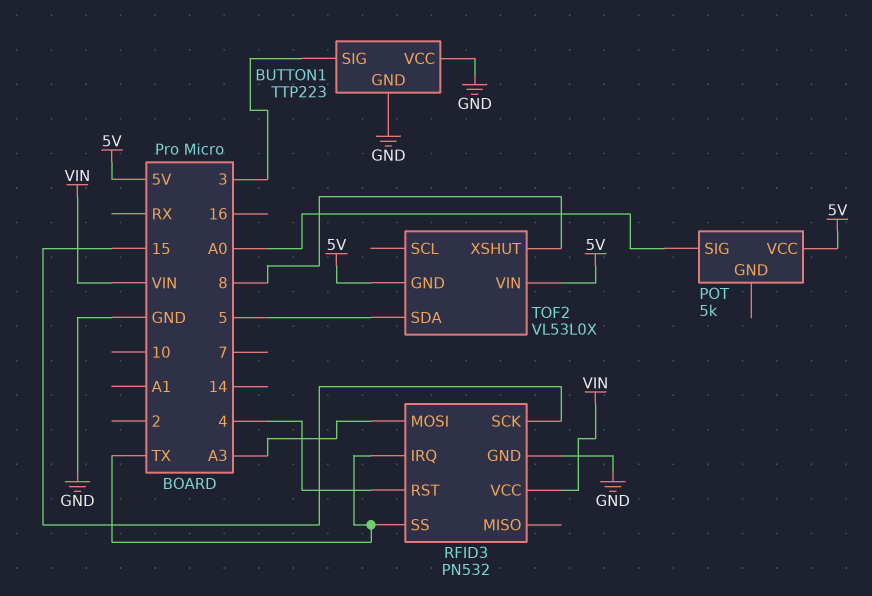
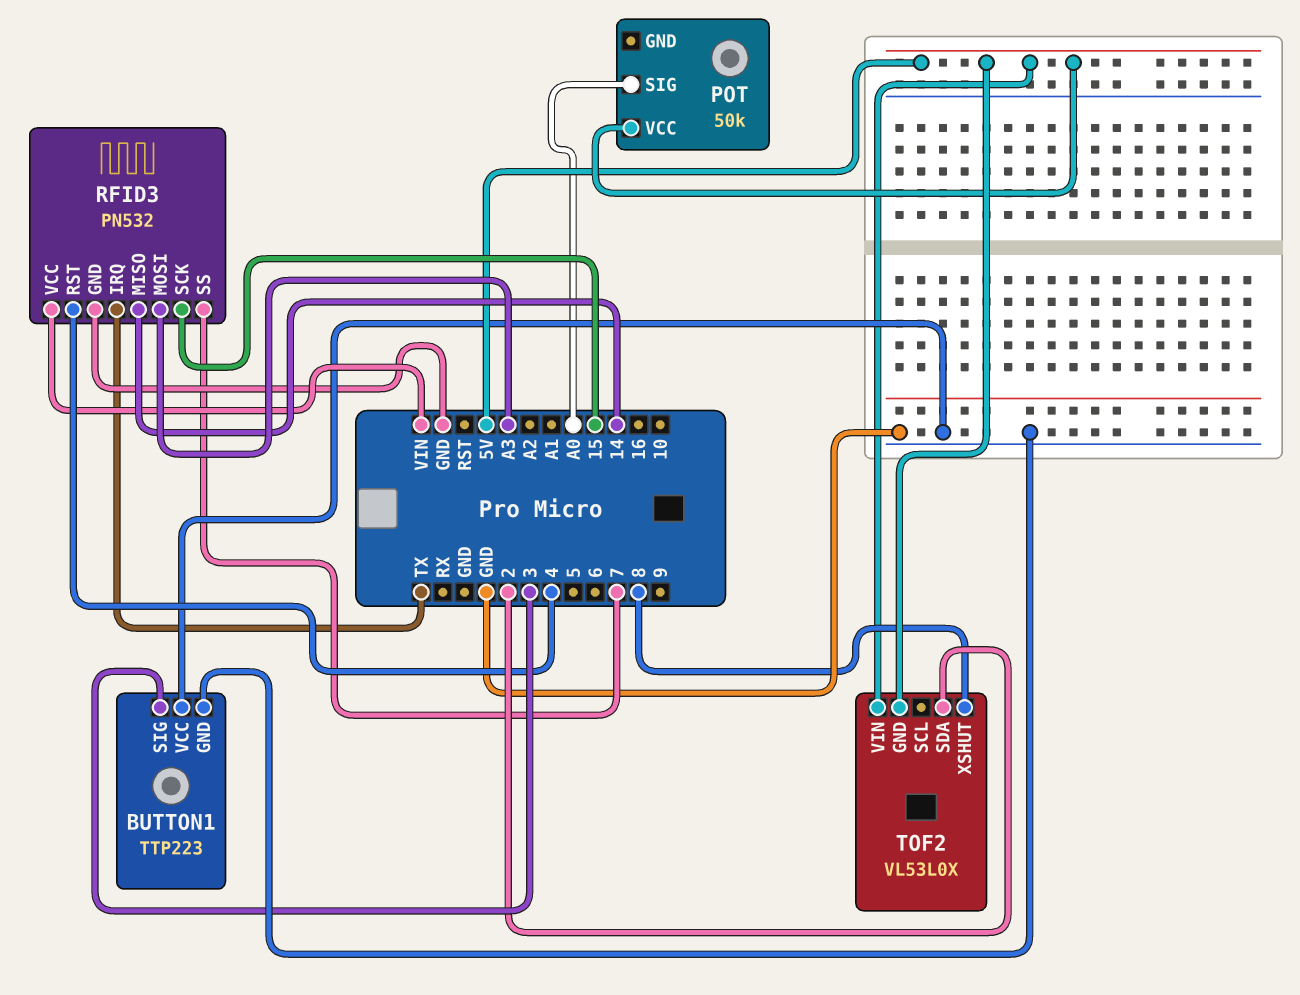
POT: 5k -> 50k
RFID3 pin MISO: none -> 14
RFID3 pin SS: TX -> 7
TOF2 pin SDA: 5 -> 2

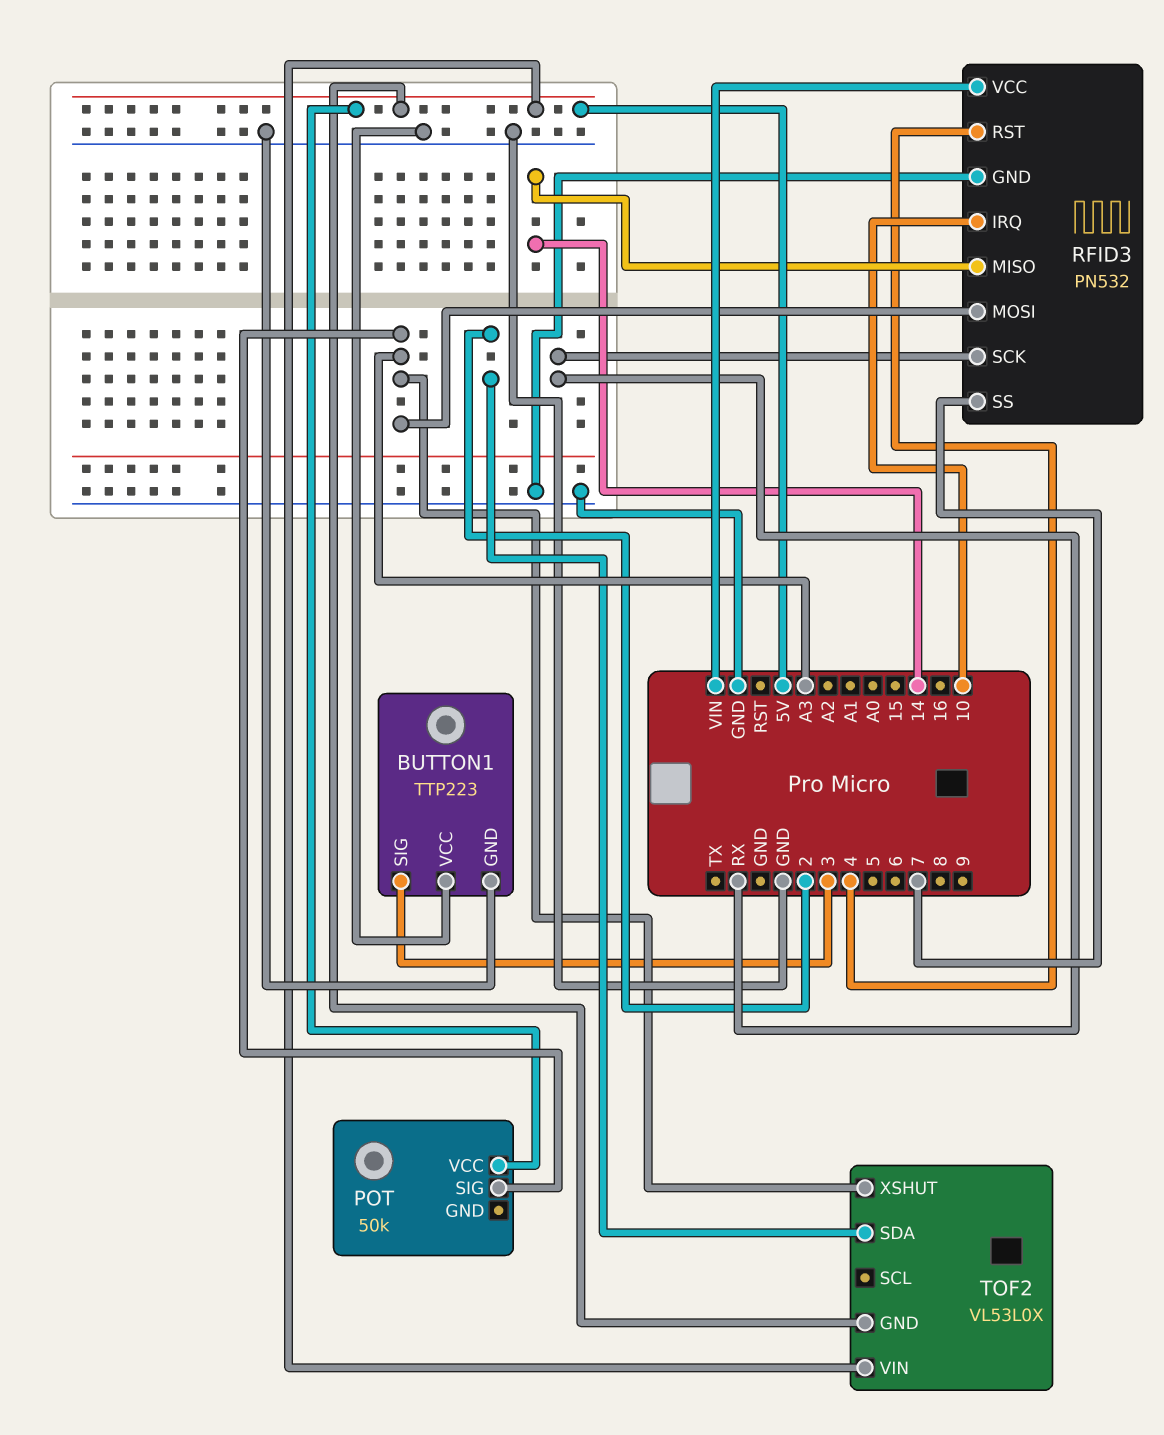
POT pin SIG: A0 -> A3
RFID3 pin IRQ: TX -> 10
RFID3 pin SCK: 15 -> RX
TOF2 pin XSHUT: 8 -> A3

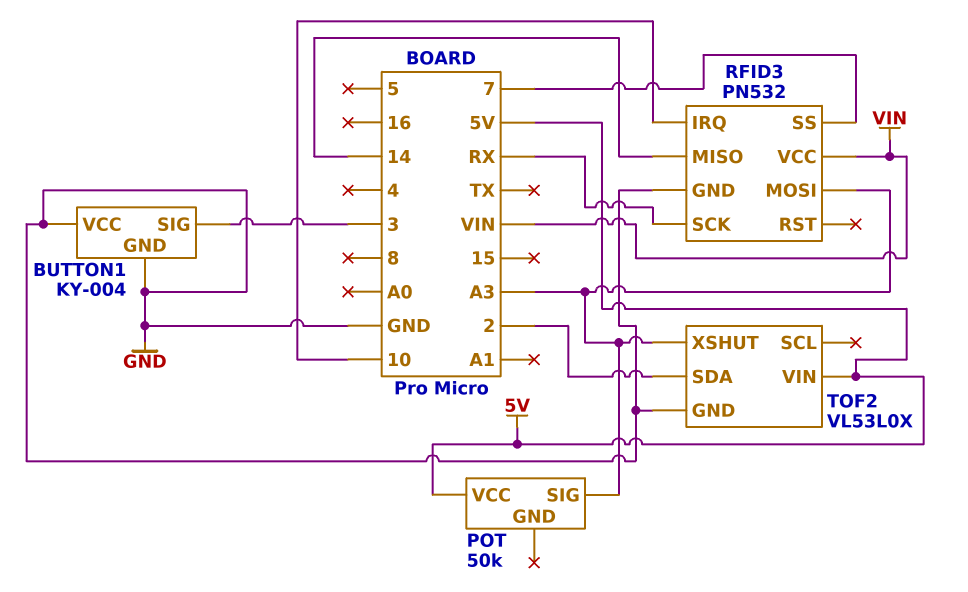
BUTTON1: TTP223 -> KY-004
RFID3 pin RST: 4 -> none
TOF2 pin GND: 5V -> GND

